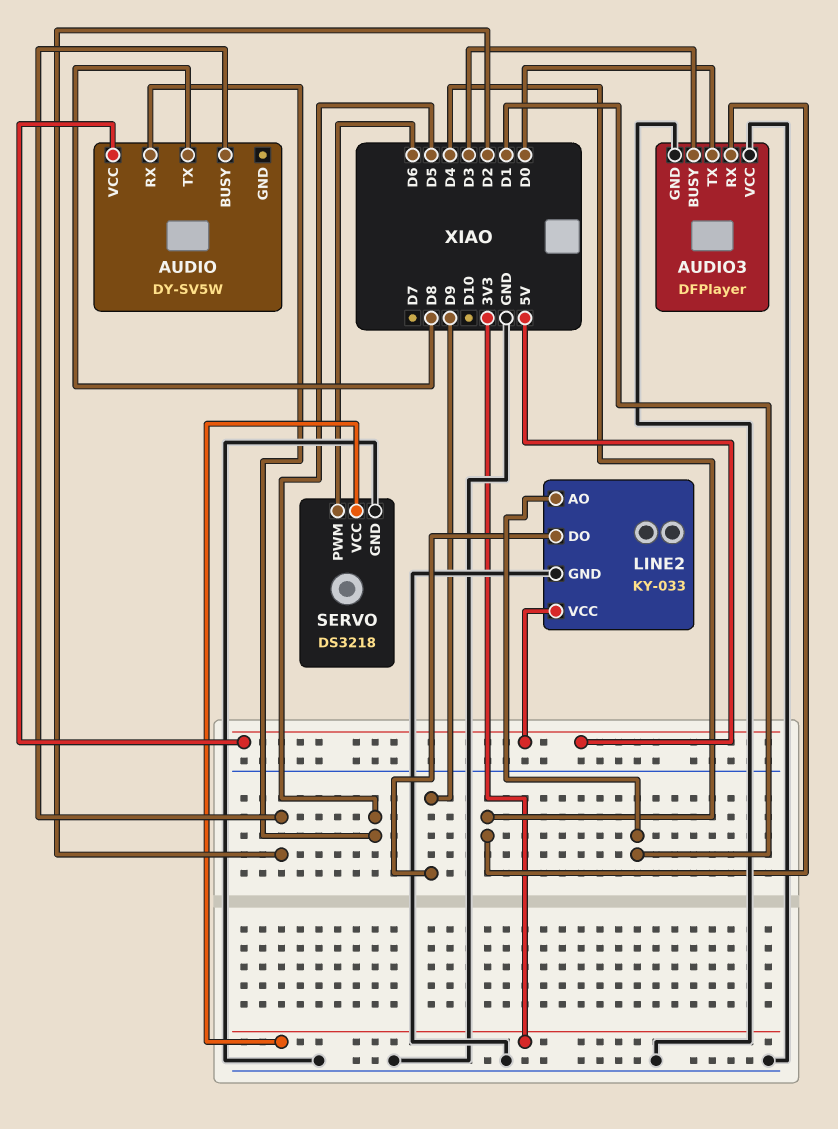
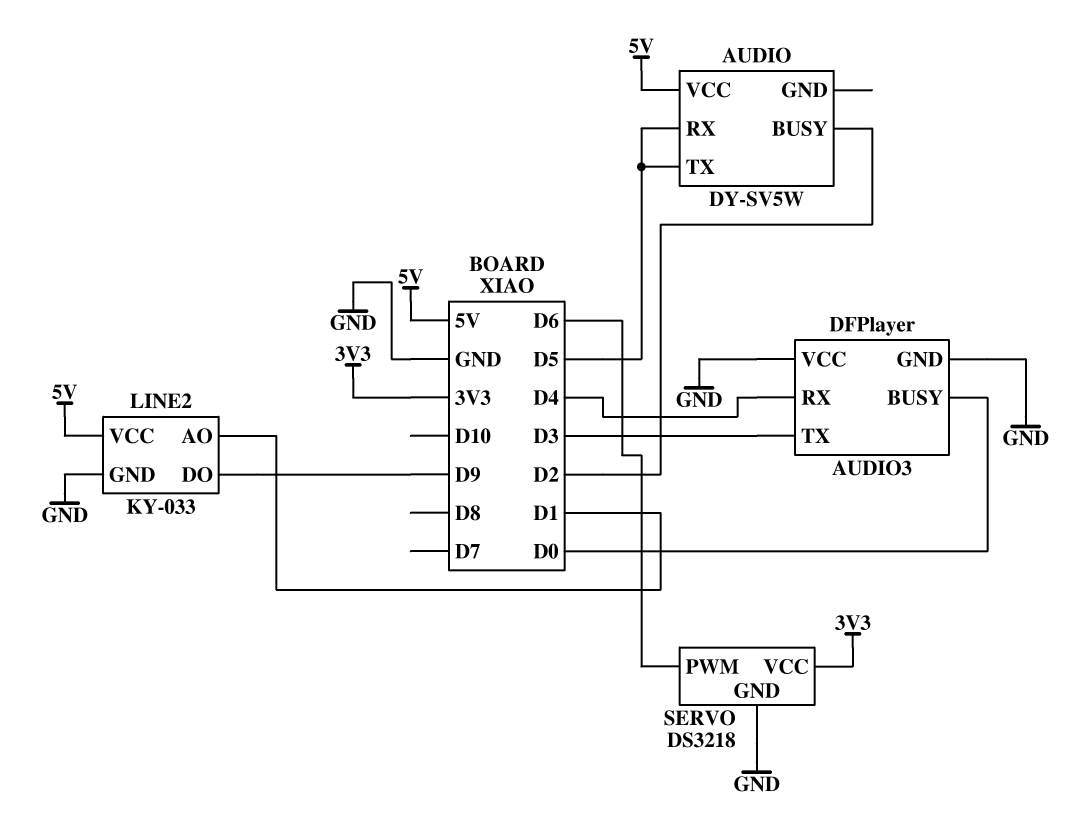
AUDIO pin TX: D8 -> D5
AUDIO3 pin BUSY: D3 -> D0
AUDIO3 pin TX: D0 -> D3

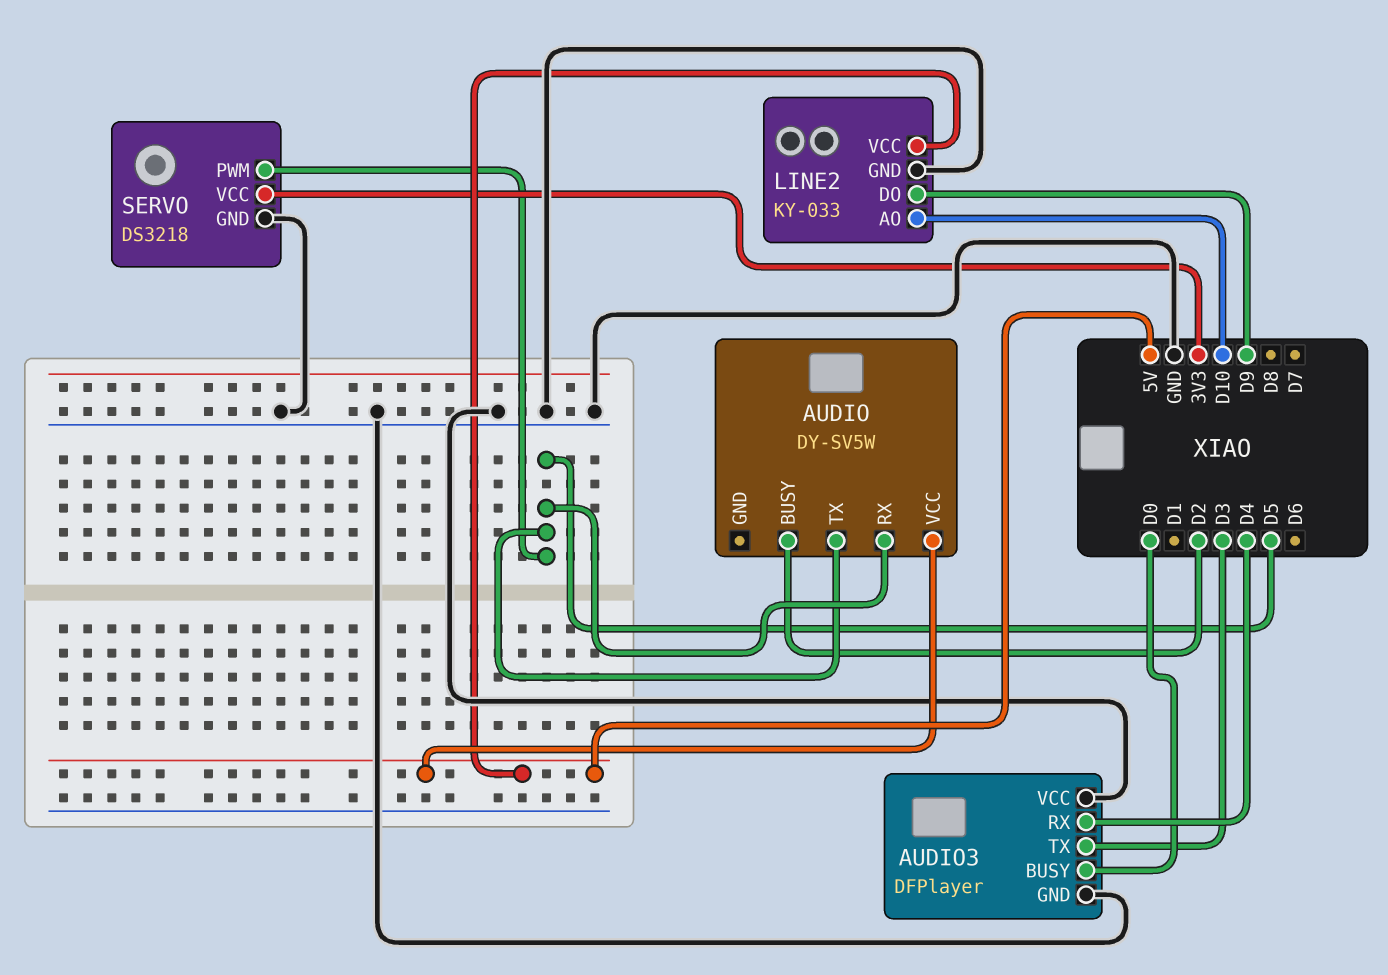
LINE2 pin AO: D1 -> D10
SERVO pin PWM: D6 -> D5

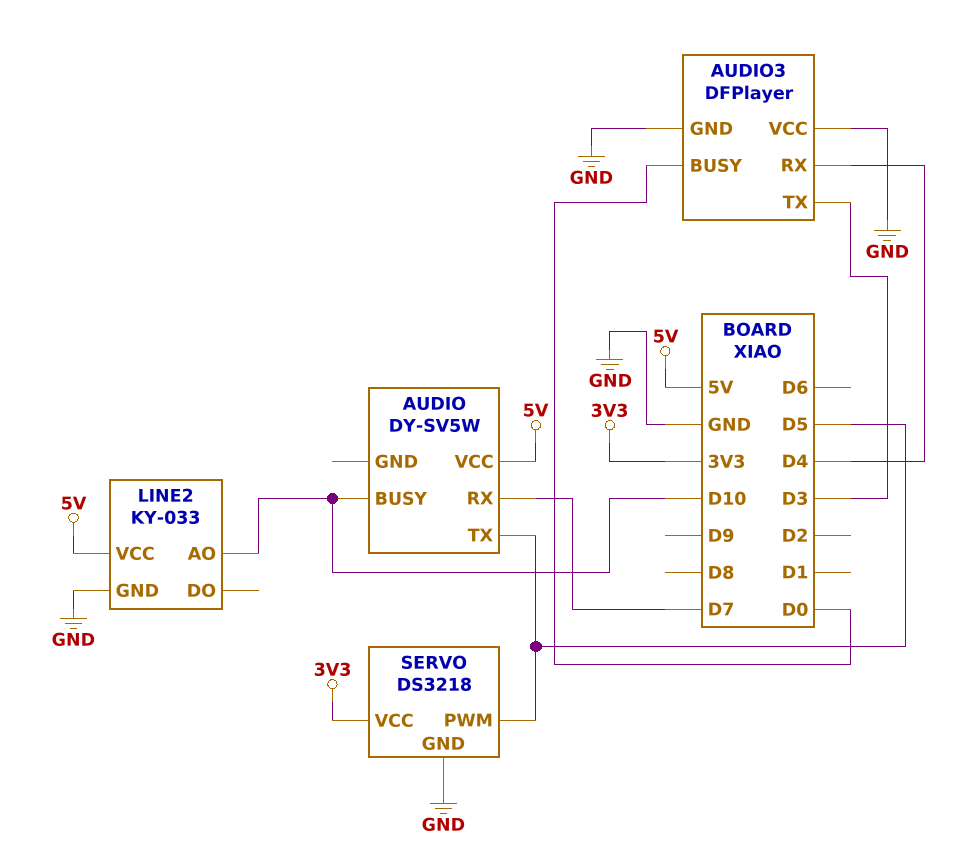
AUDIO pin BUSY: D2 -> D10
AUDIO pin RX: D5 -> D7
LINE2 pin DO: D9 -> none

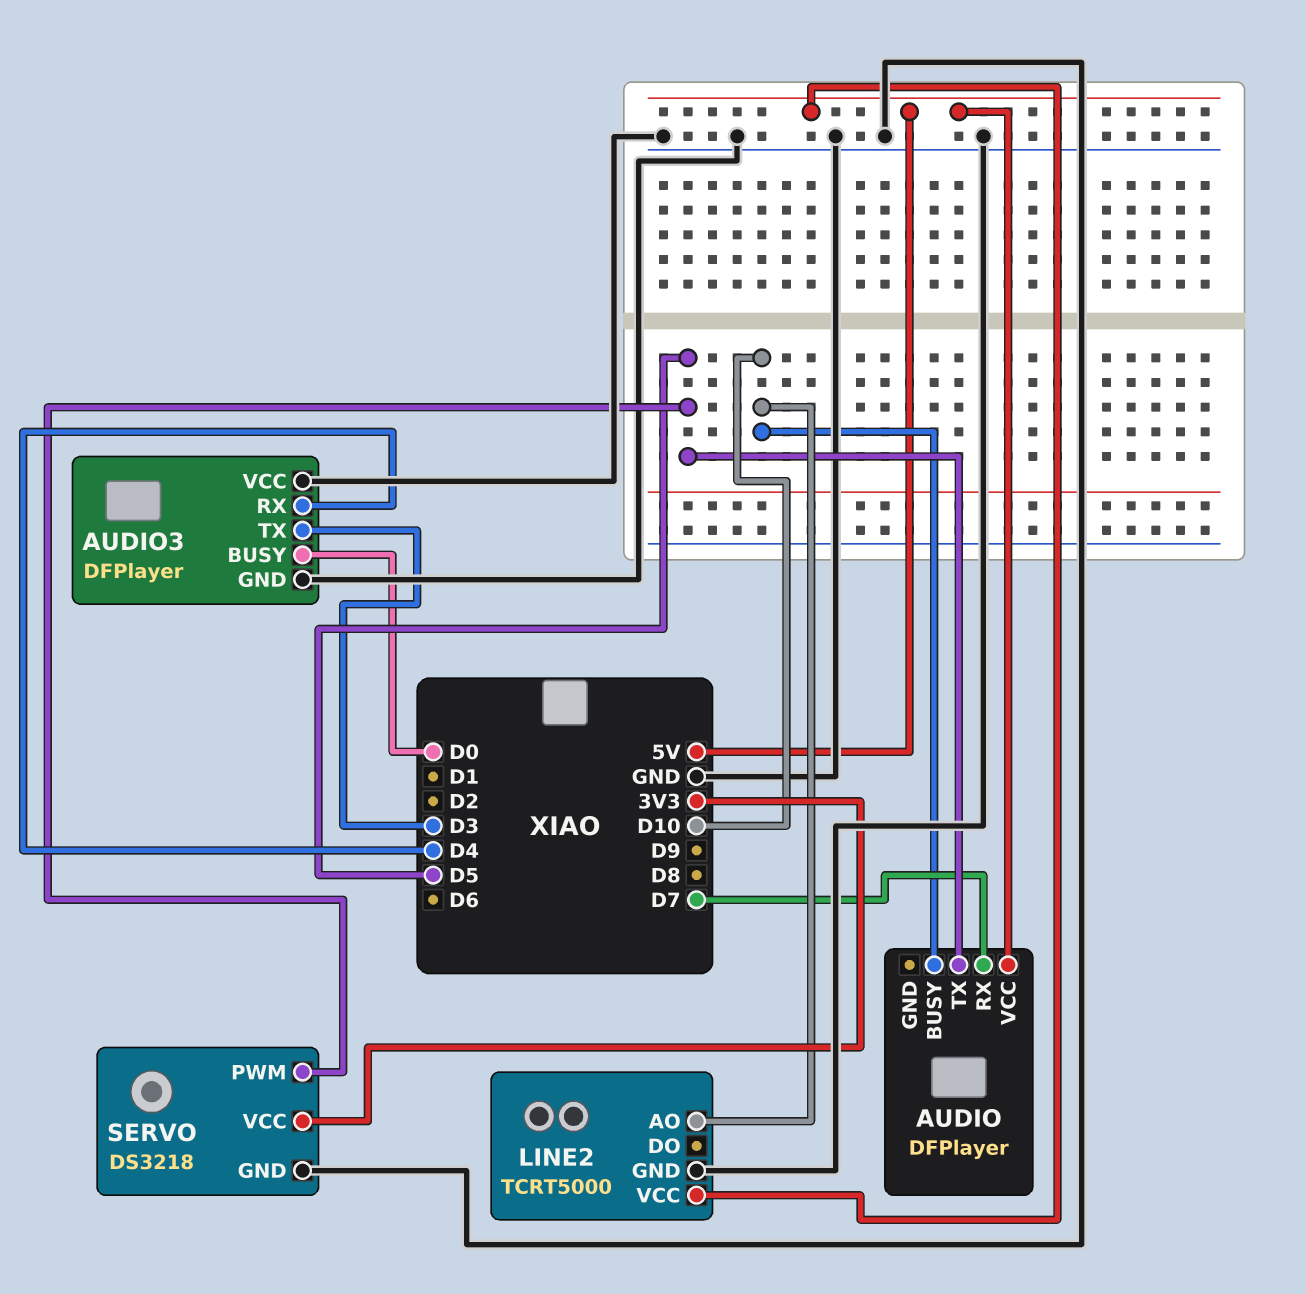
AUDIO: DY-SV5W -> DFPlayer
LINE2: KY-033 -> TCRT5000

